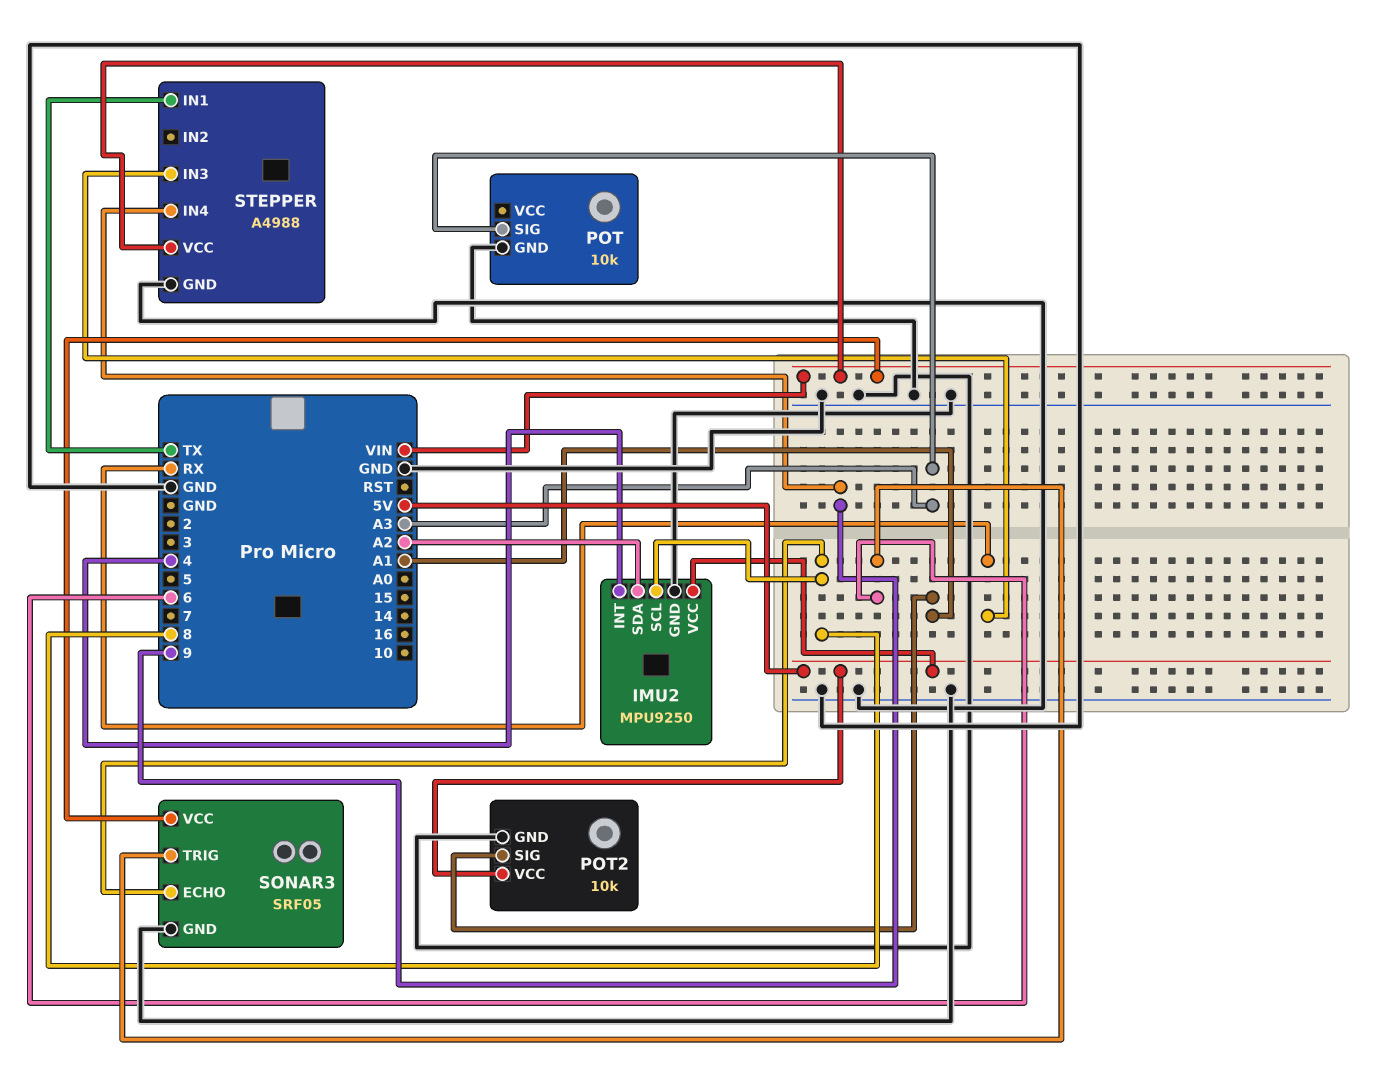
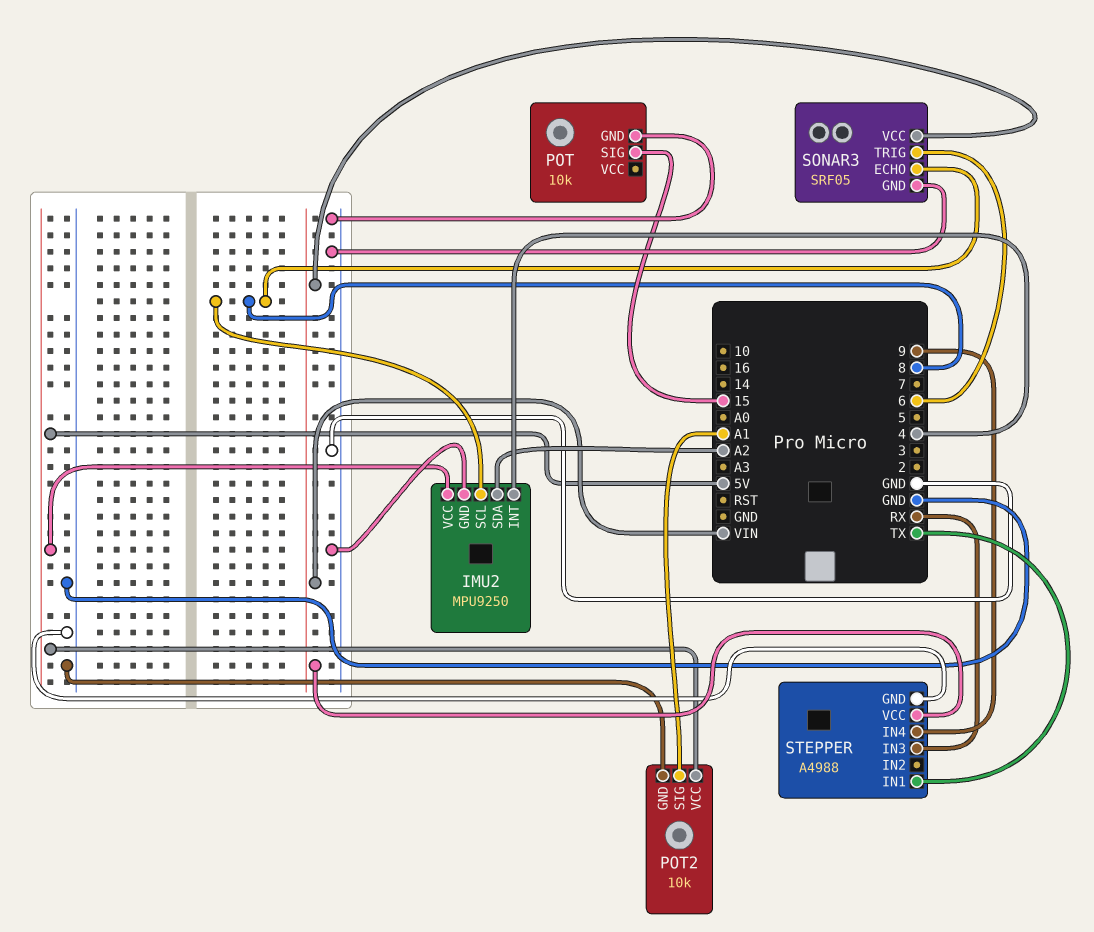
POT pin SIG: A3 -> 15

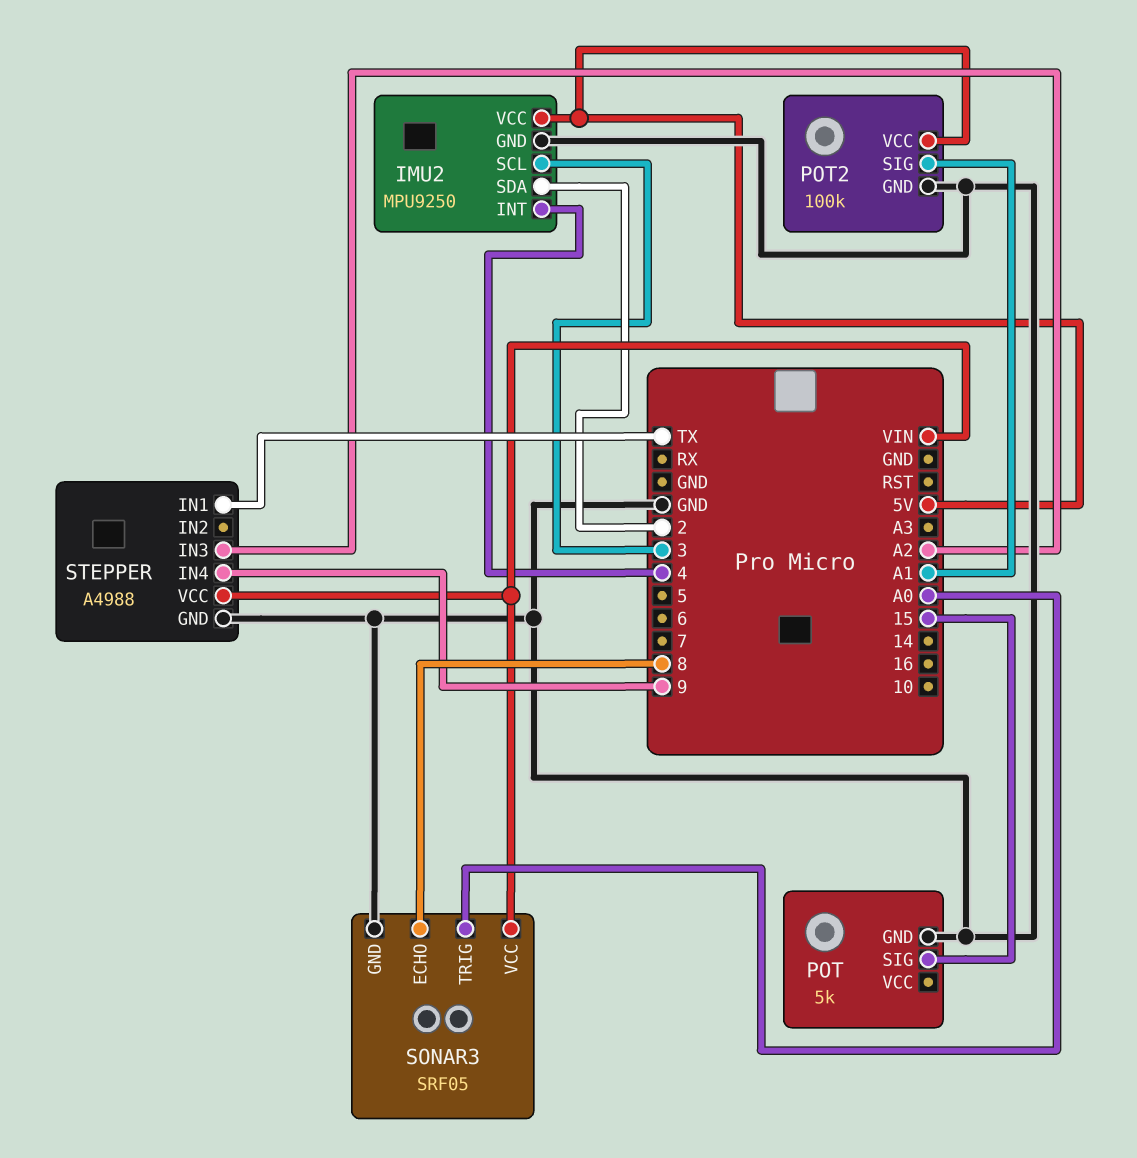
IMU2 pin SCL: 8 -> 3
IMU2 pin SDA: A2 -> 2
POT: 10k -> 5k
POT2: 10k -> 100k
SONAR3 pin TRIG: 6 -> A0
STEPPER pin IN3: RX -> A2

